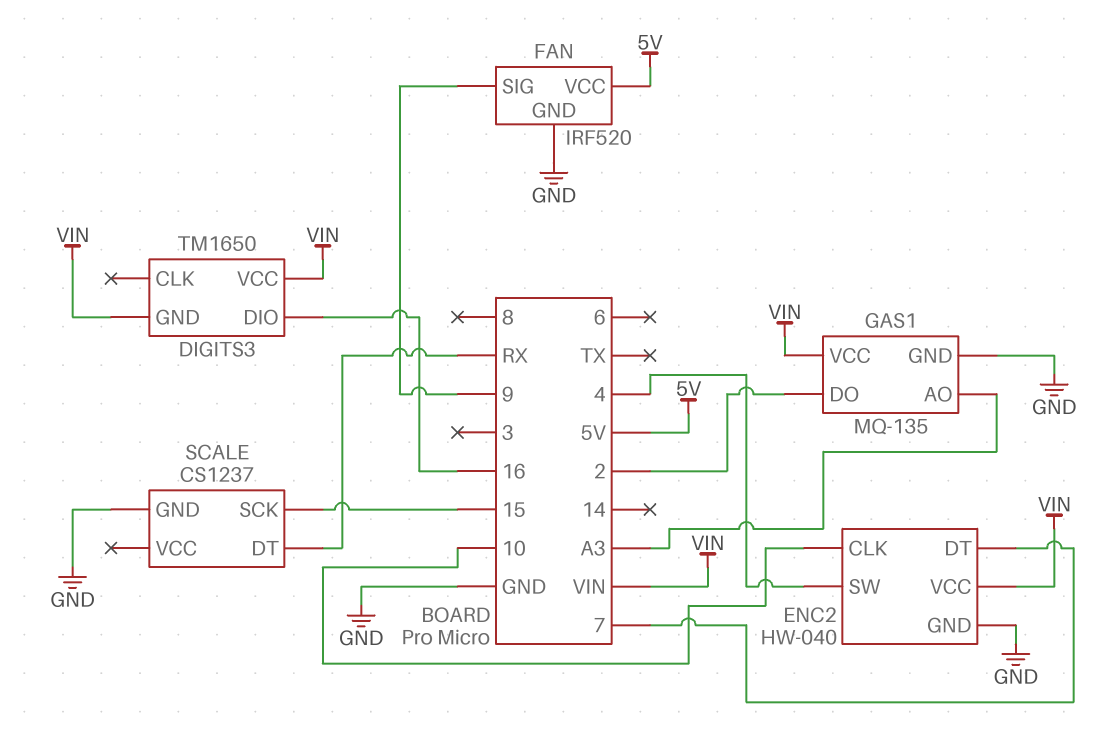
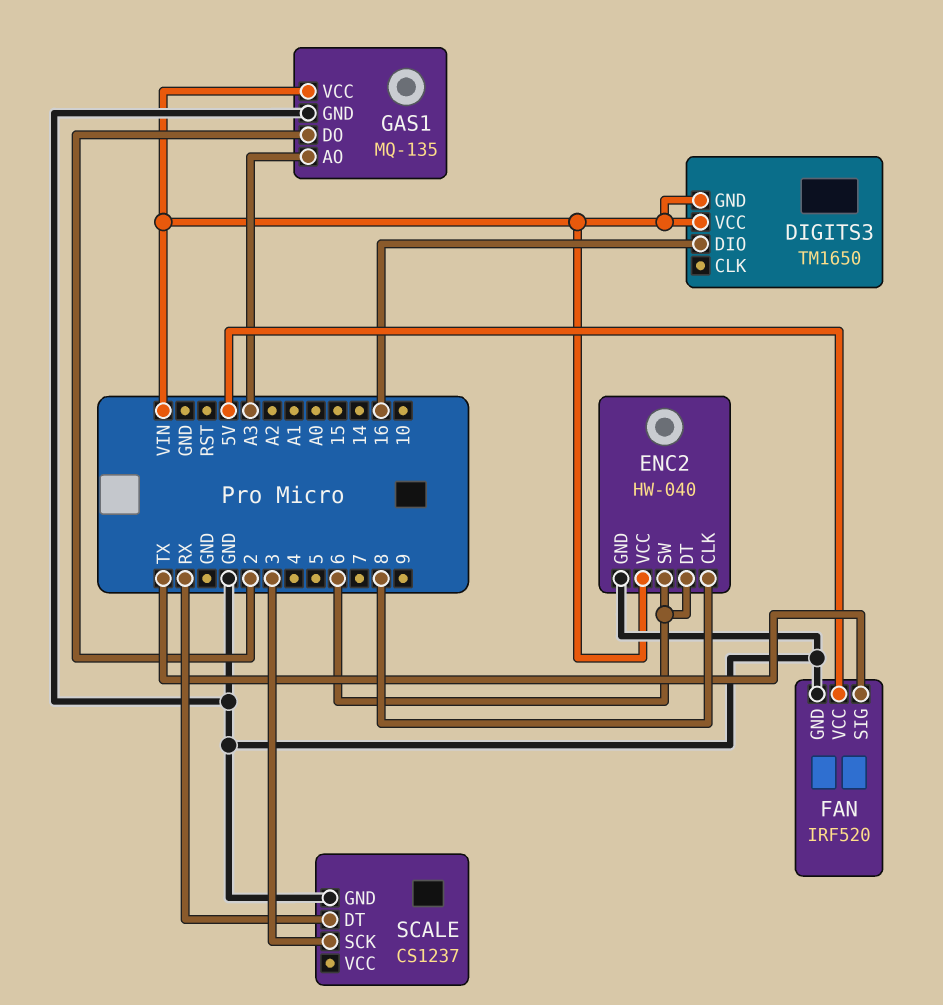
ENC2 pin CLK: 10 -> 8
ENC2 pin DT: 7 -> 6
ENC2 pin SW: 4 -> 6
FAN pin SIG: 9 -> TX
SCALE pin SCK: 15 -> 3

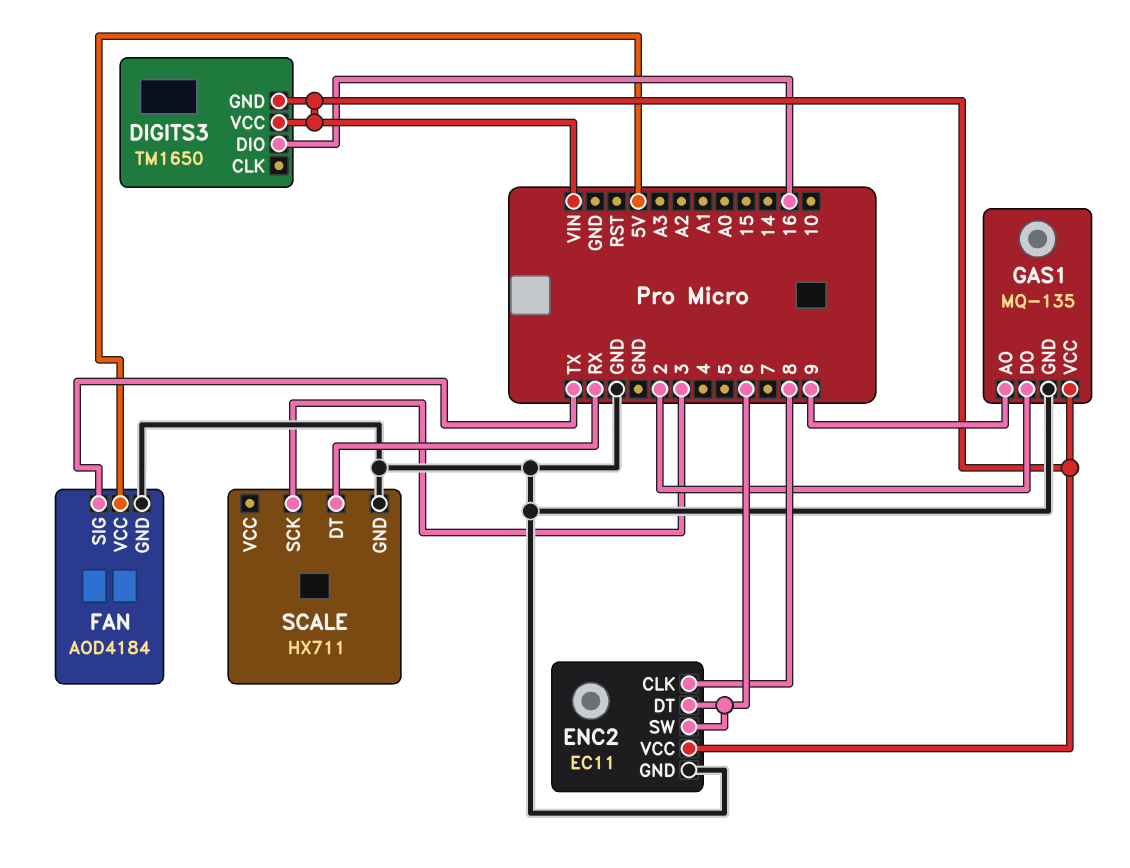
ENC2: HW-040 -> EC11
FAN: IRF520 -> AOD4184
GAS1 pin AO: A3 -> 9
SCALE: CS1237 -> HX711

